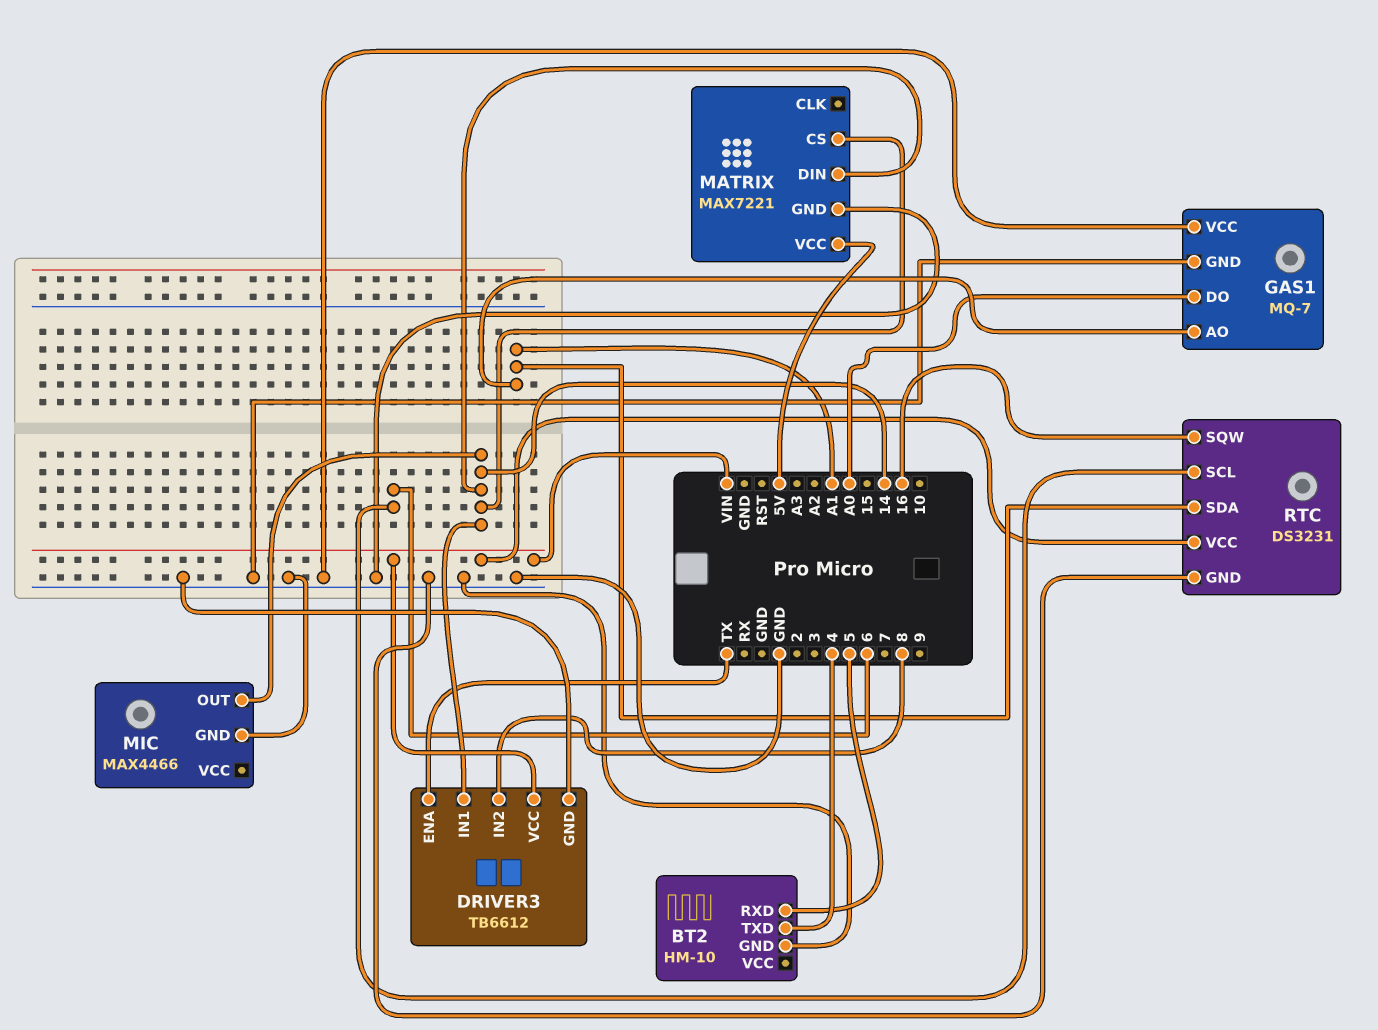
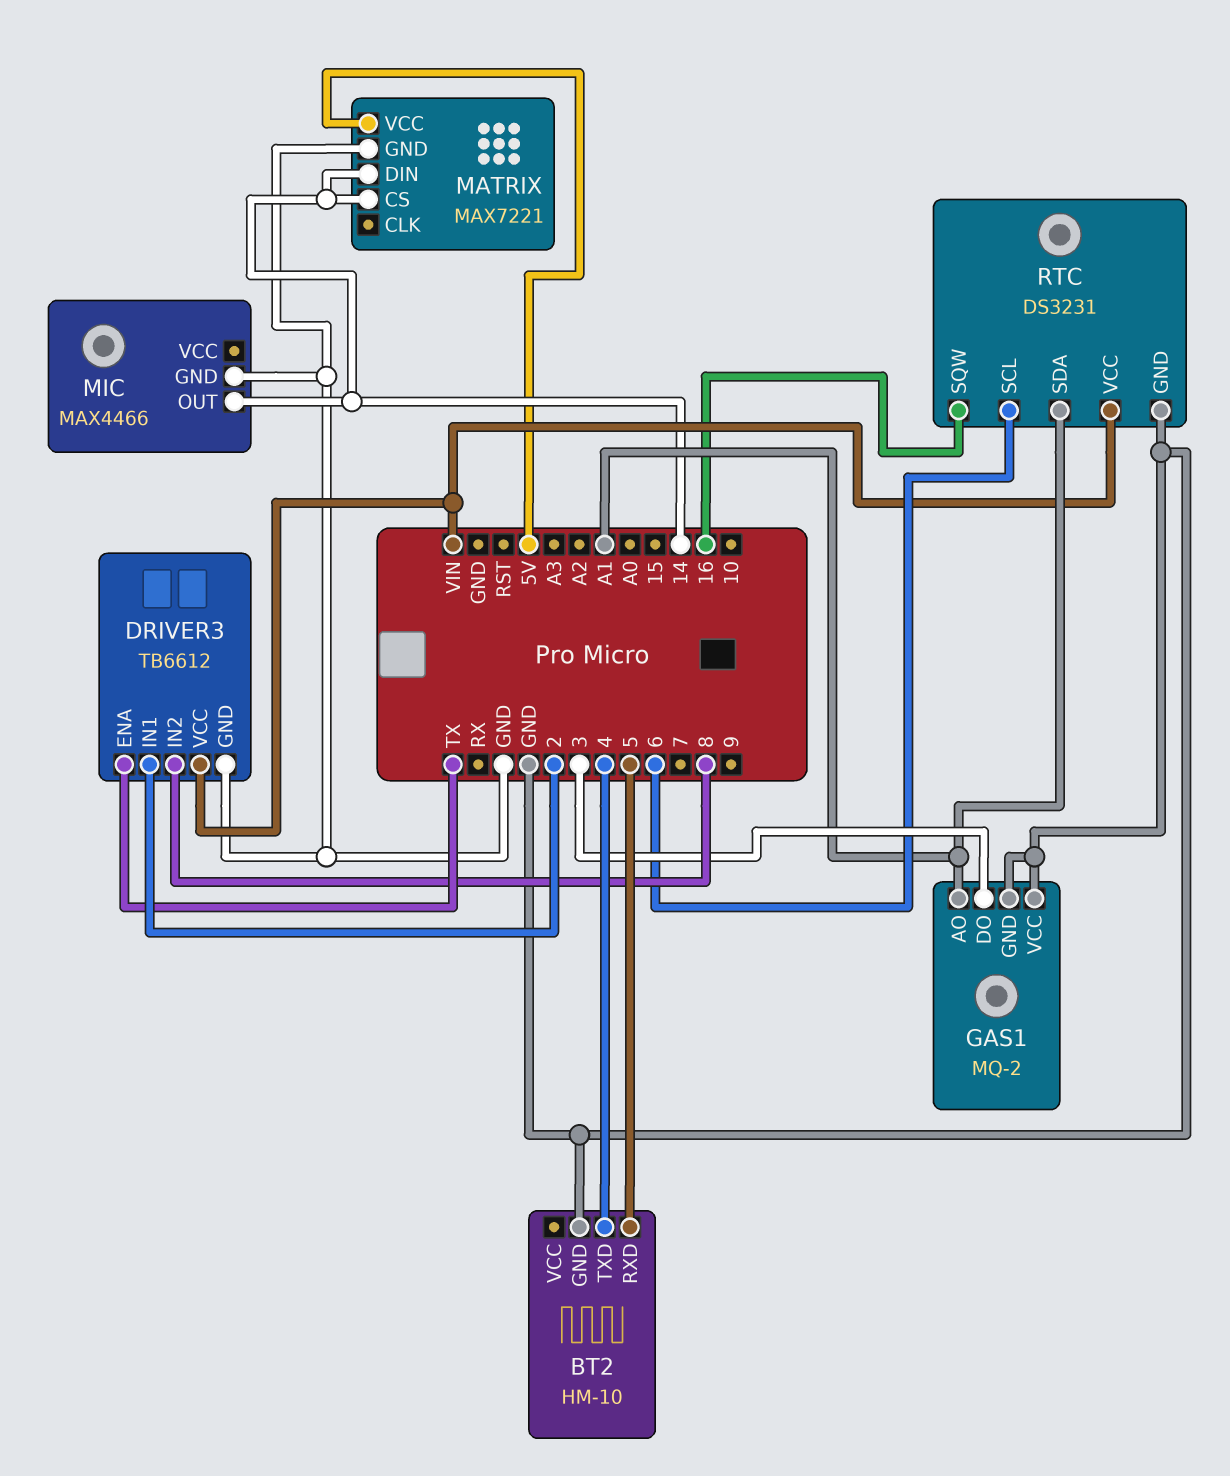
DRIVER3 pin IN1: 14 -> 2
GAS1: MQ-7 -> MQ-2
GAS1 pin DO: A0 -> 3

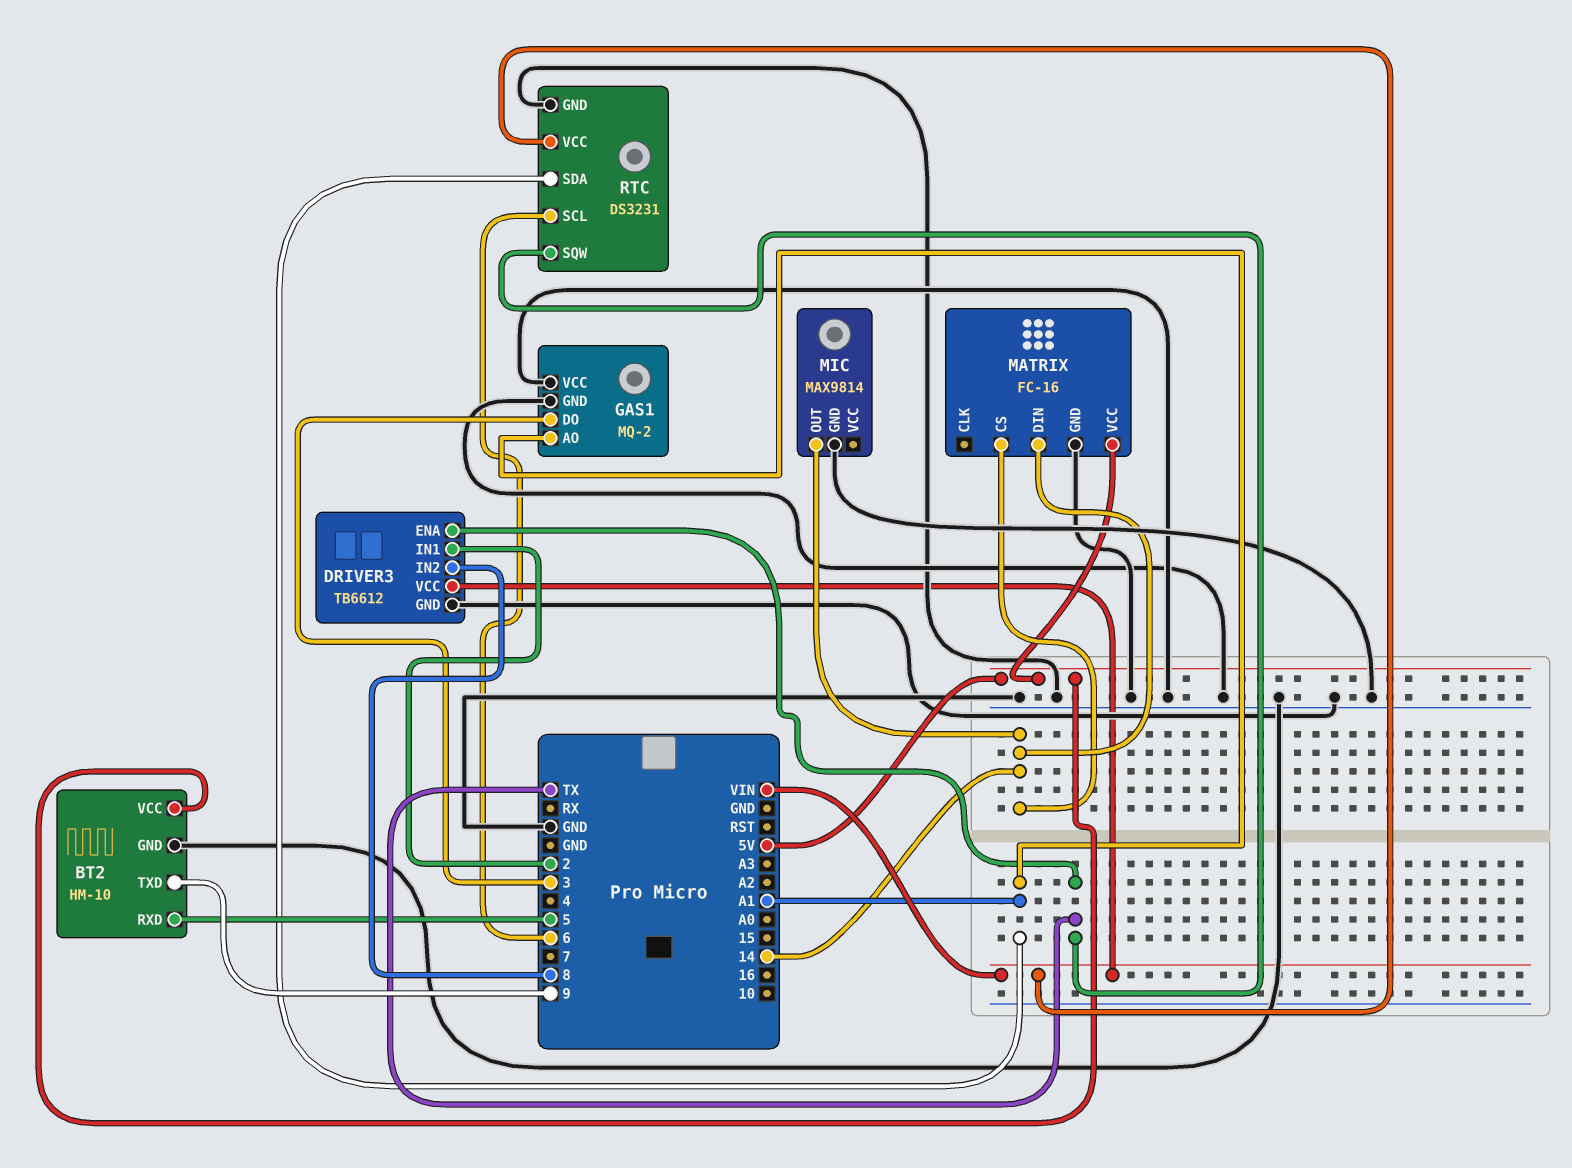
BT2 pin TXD: 4 -> 9
BT2 pin VCC: none -> 5V
MATRIX: MAX7221 -> FC-16
MIC: MAX4466 -> MAX9814
RTC pin SQW: 16 -> TX

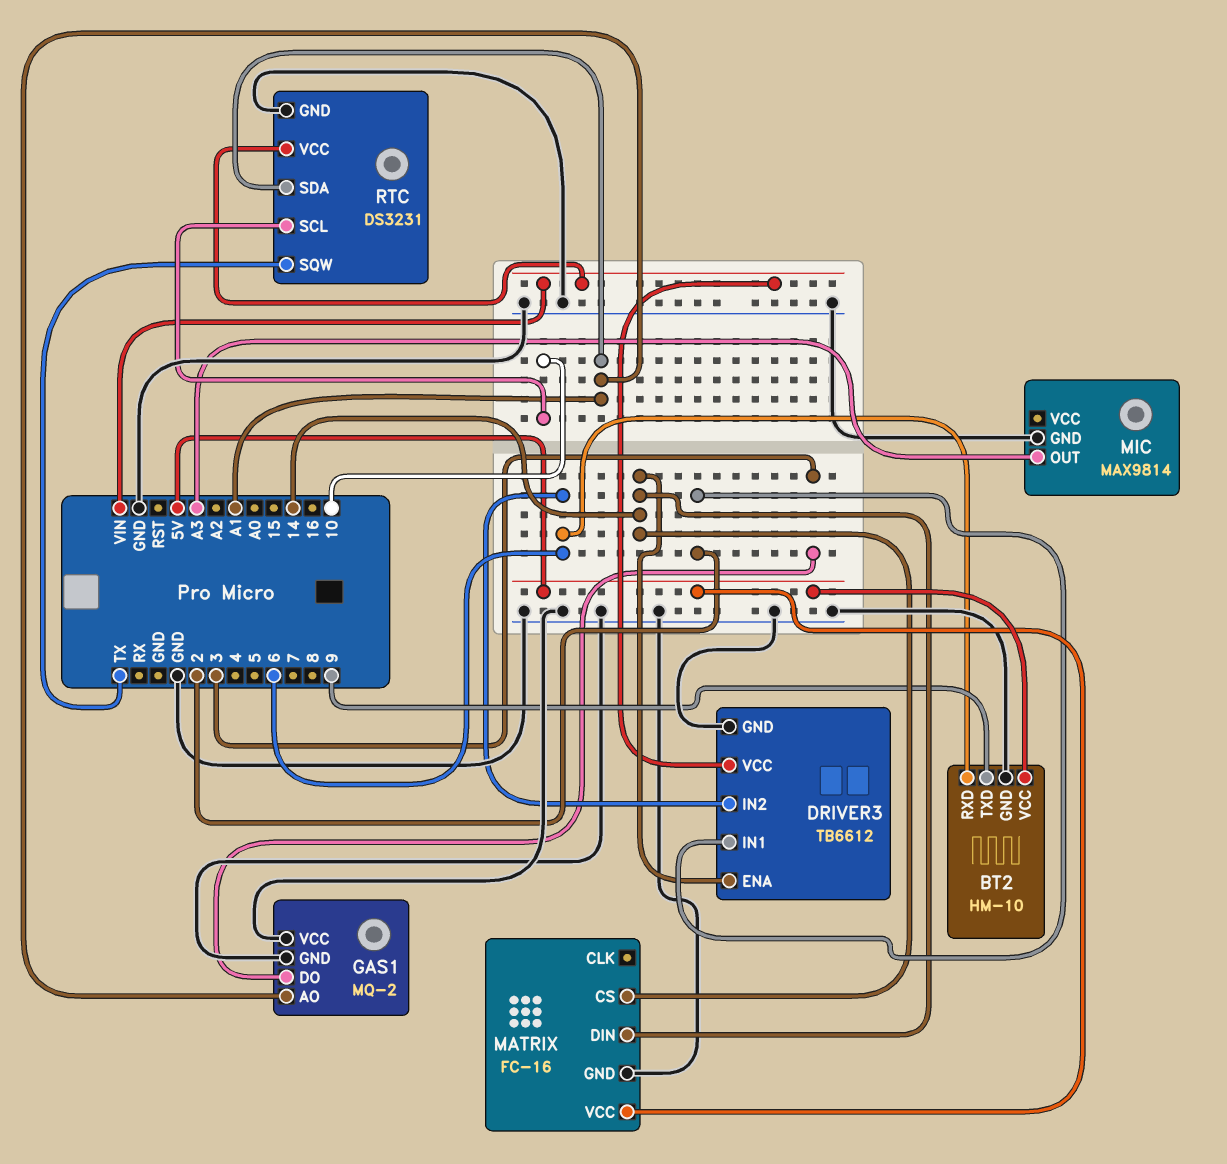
BT2 pin RXD: 5 -> 6
DRIVER3 pin ENA: TX -> 14
DRIVER3 pin IN2: 8 -> 6
MIC pin OUT: 14 -> A3
RTC pin SCL: 6 -> 10

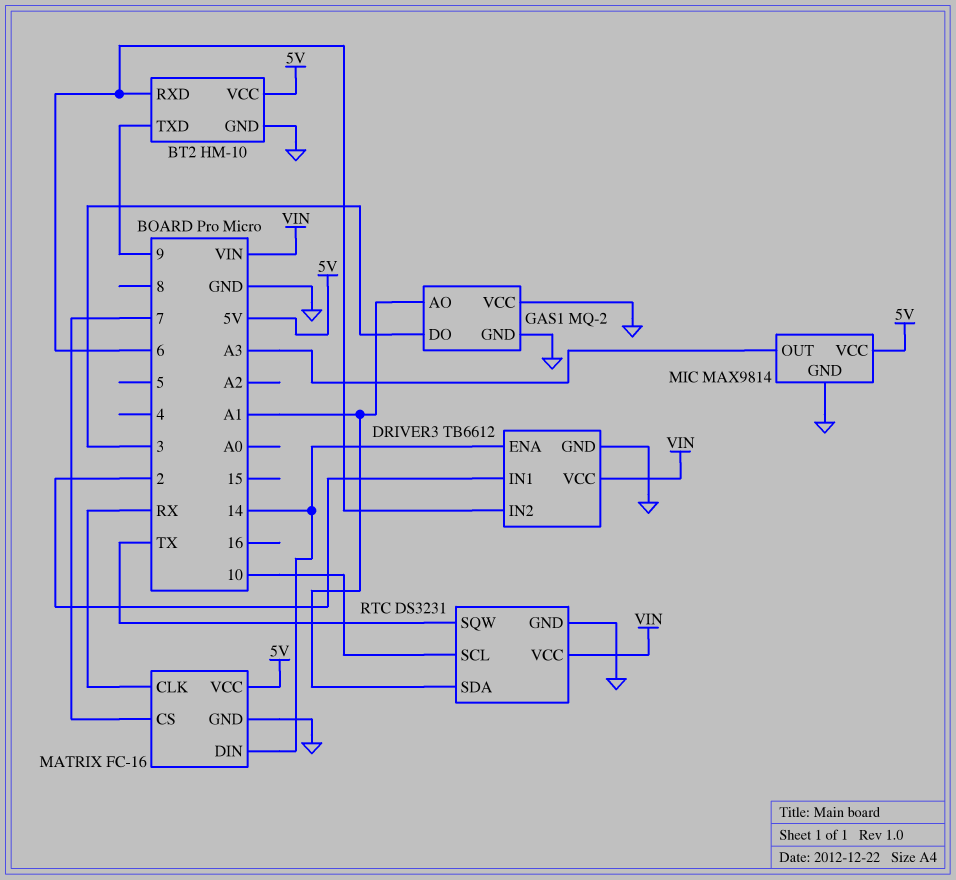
MATRIX pin CLK: none -> RX
MATRIX pin CS: 14 -> 7
MIC pin VCC: none -> 5V

